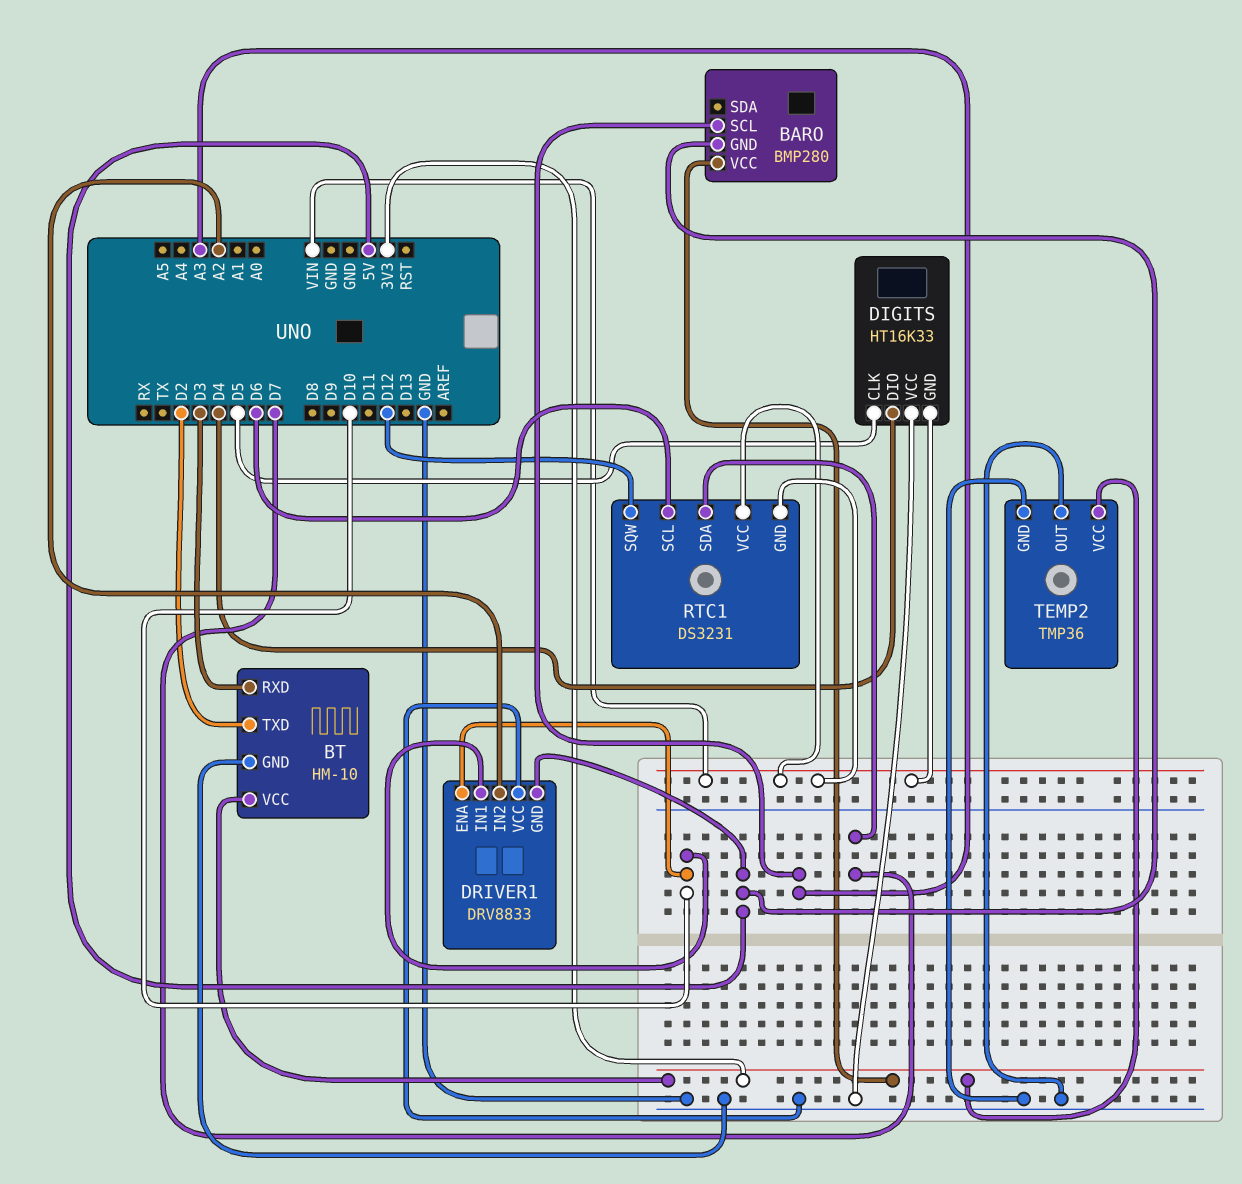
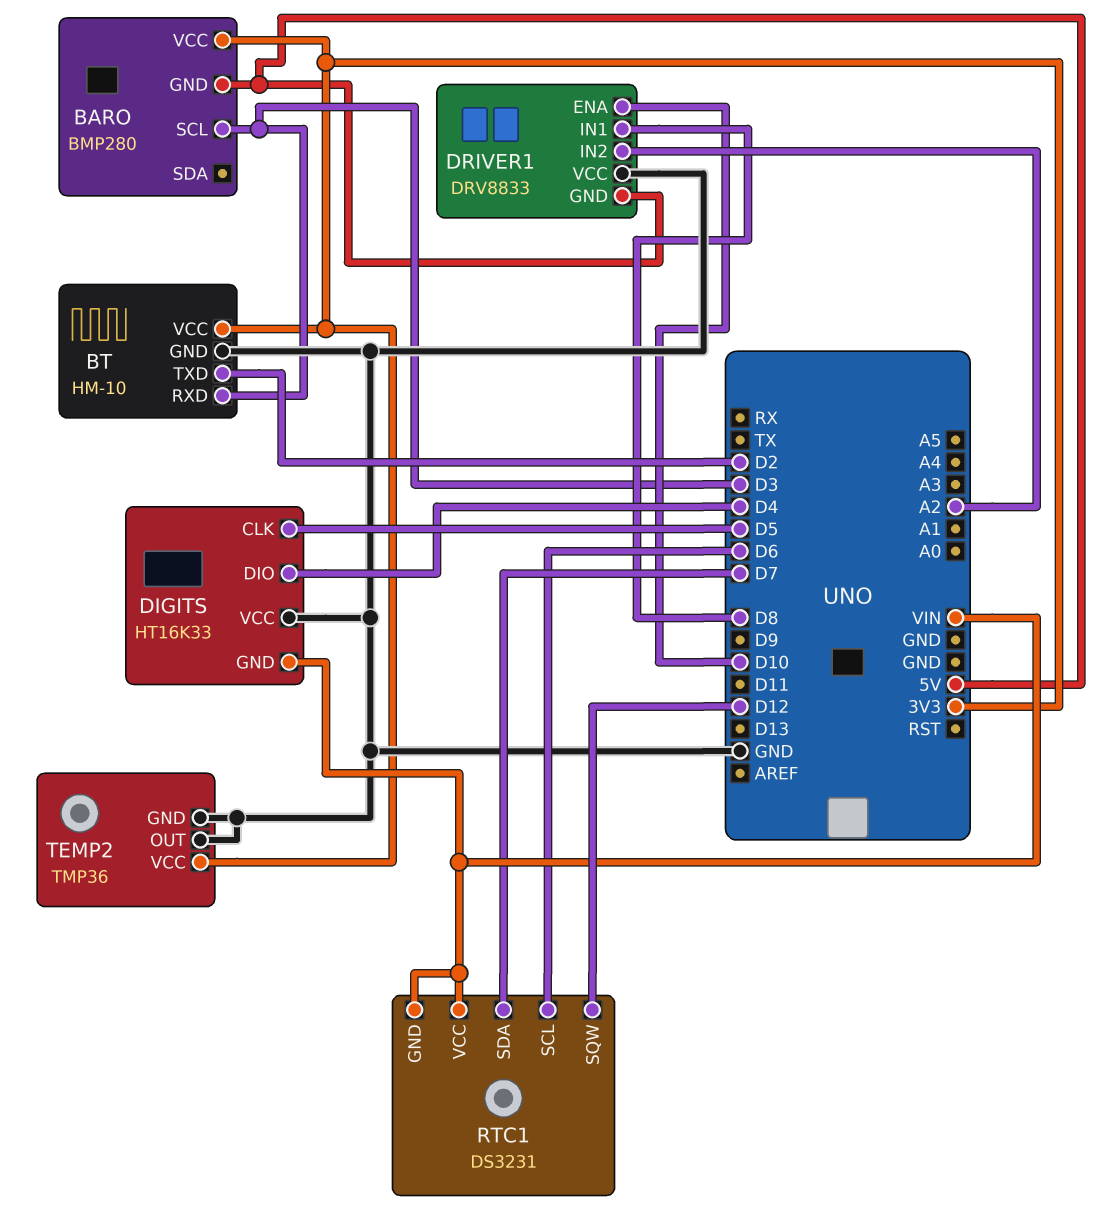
BARO pin SCL: A3 -> D3
DRIVER1 pin IN1: D10 -> D8

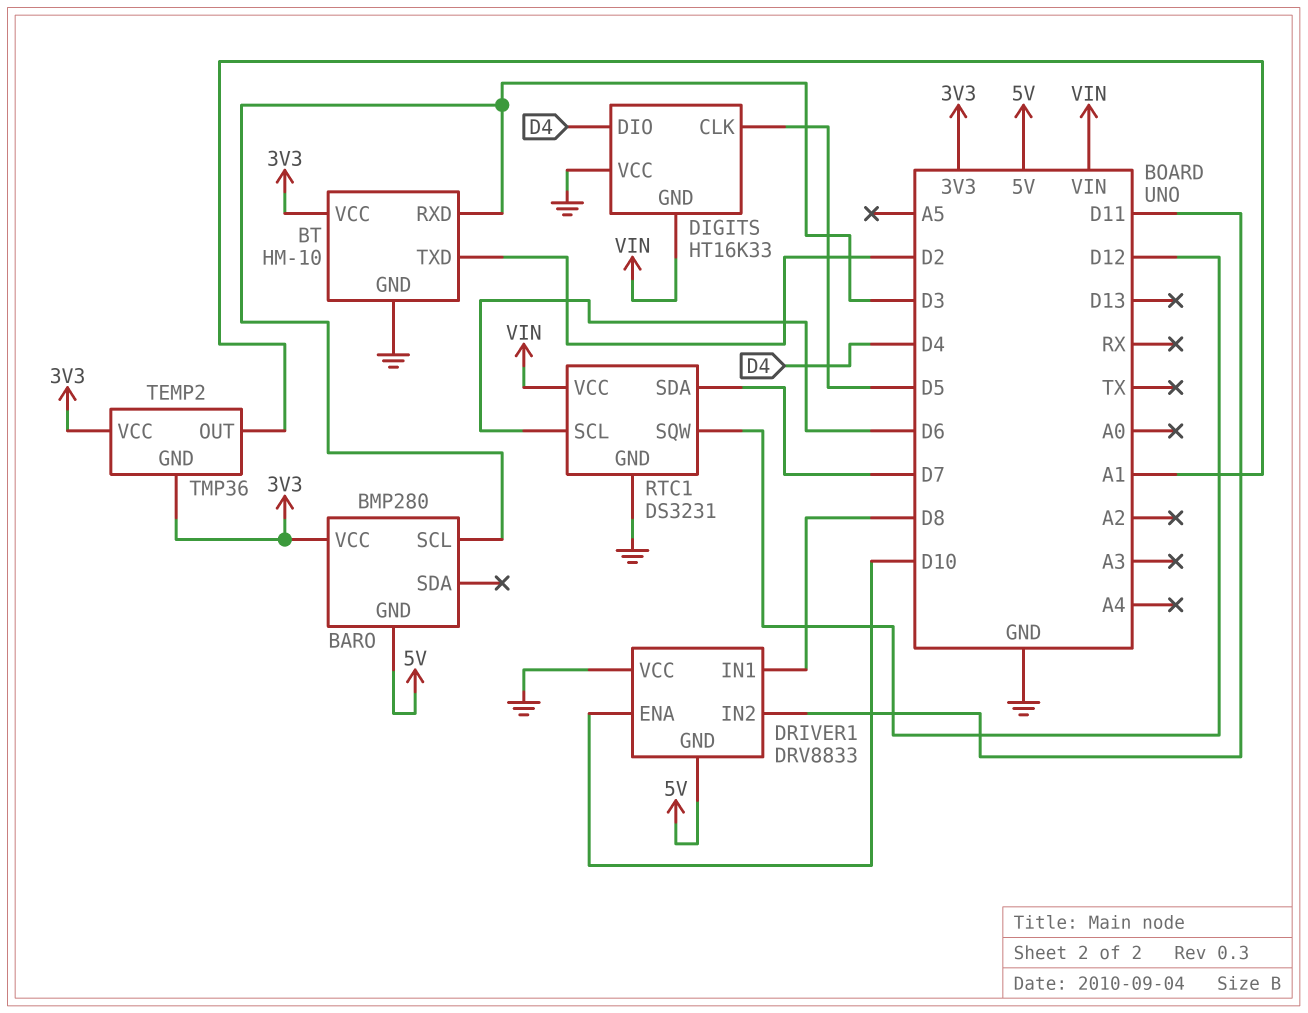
DRIVER1 pin IN2: A2 -> D11
RTC1 pin GND: VIN -> GND
TEMP2 pin GND: GND -> 3V3
TEMP2 pin OUT: GND -> A1

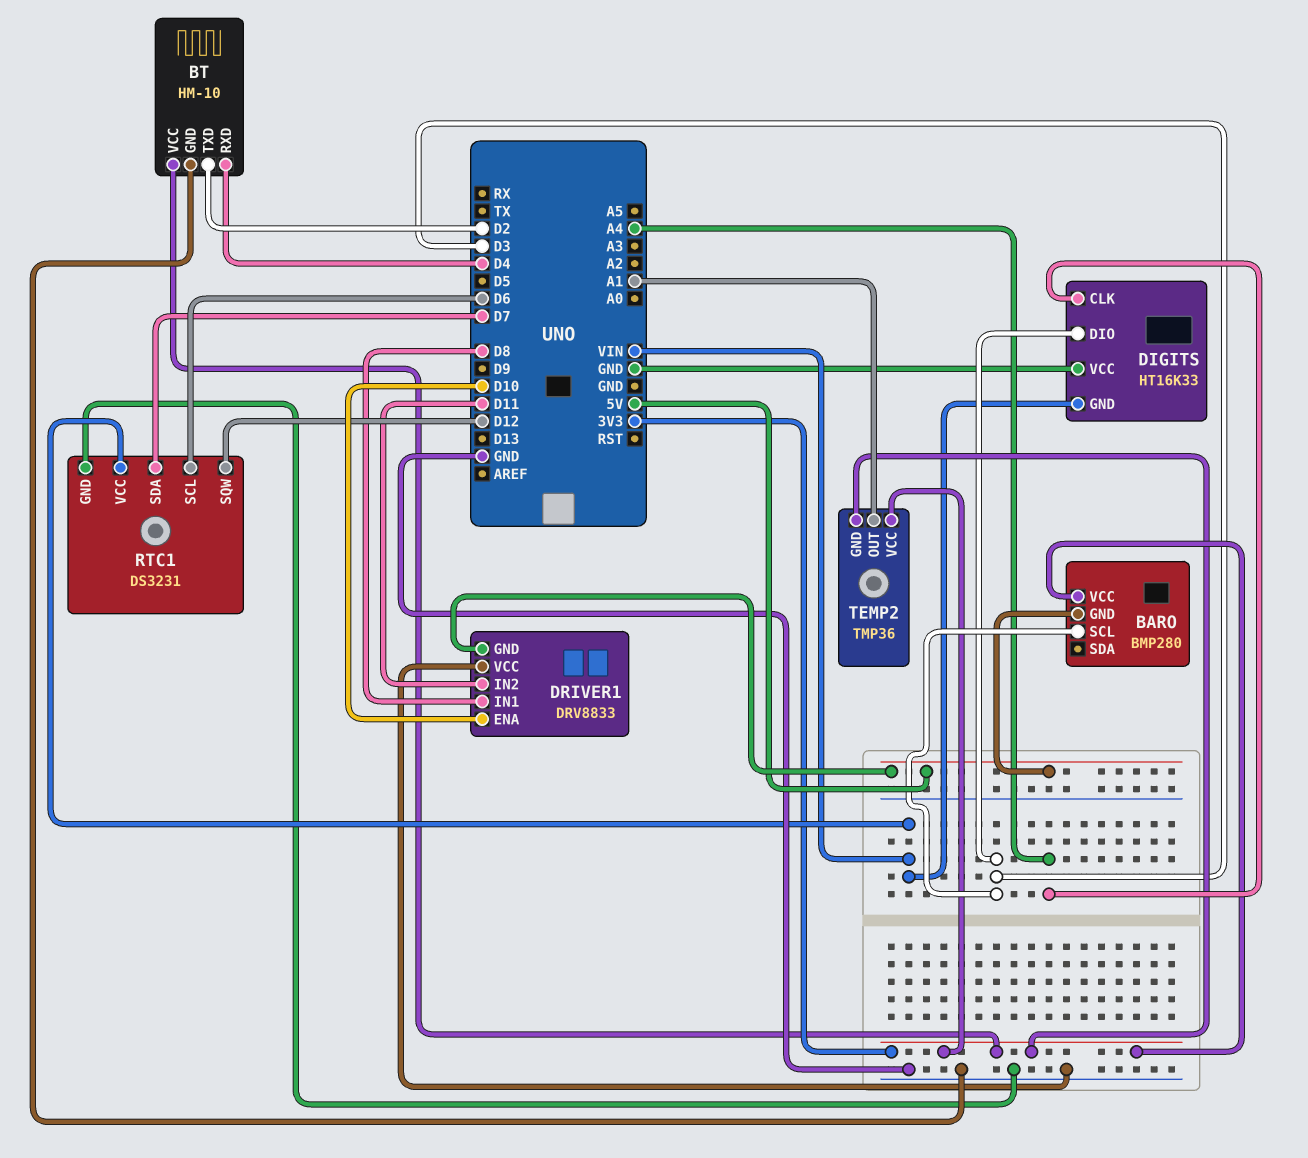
BT pin RXD: D3 -> D4
DIGITS pin CLK: D5 -> A4
DIGITS pin DIO: D4 -> D3

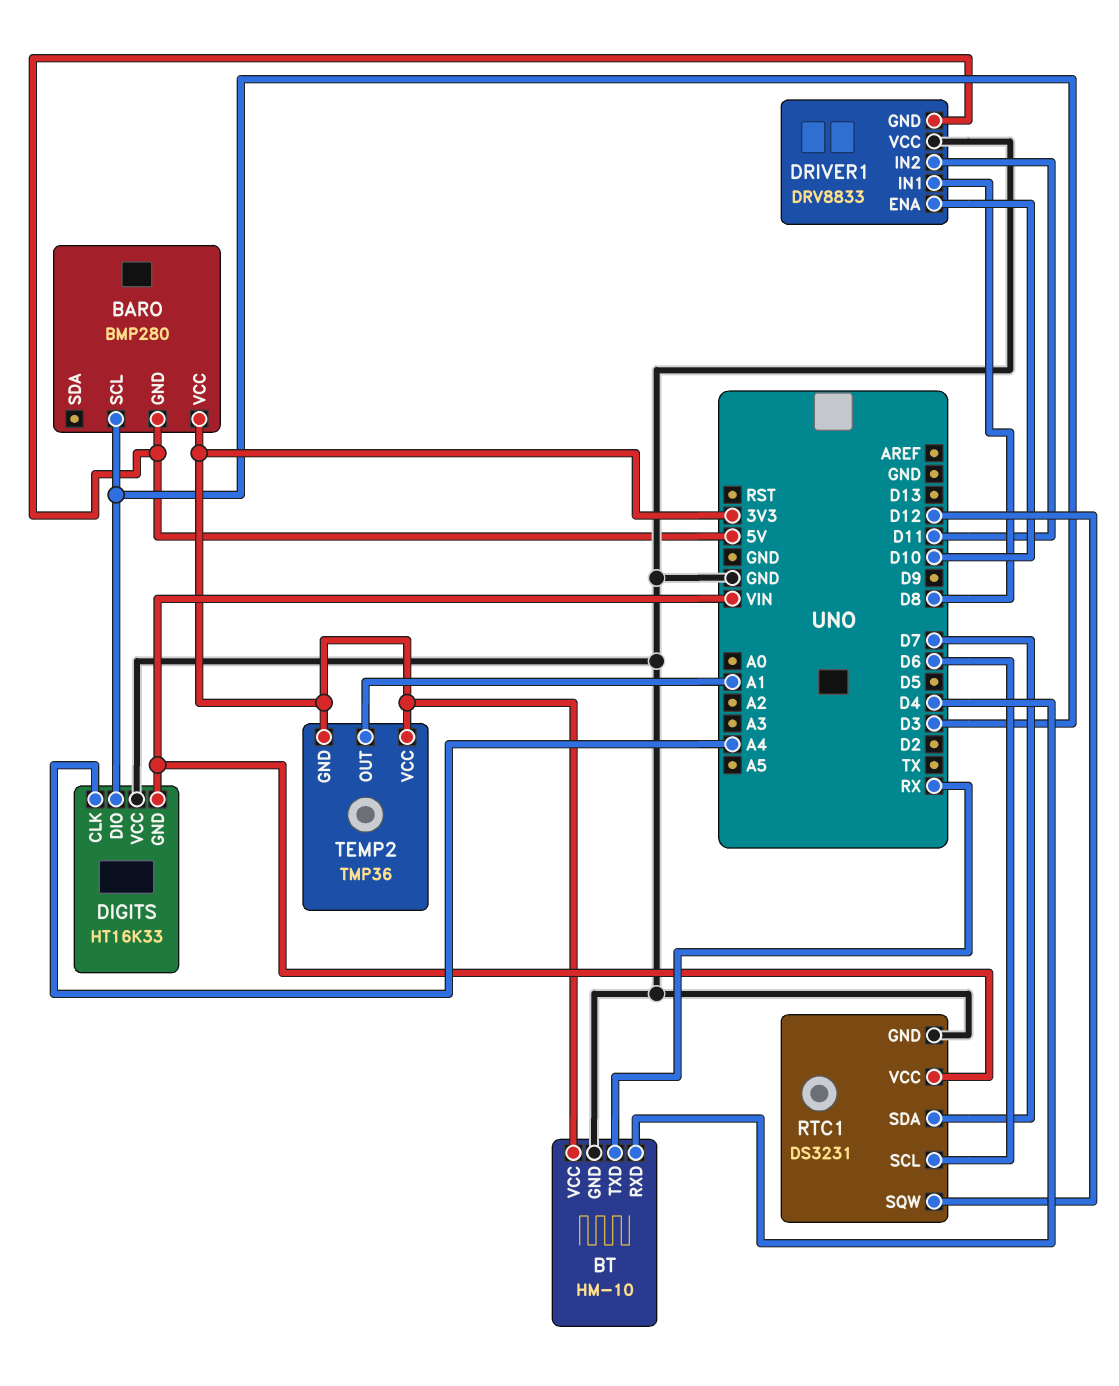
BT pin TXD: D2 -> RX

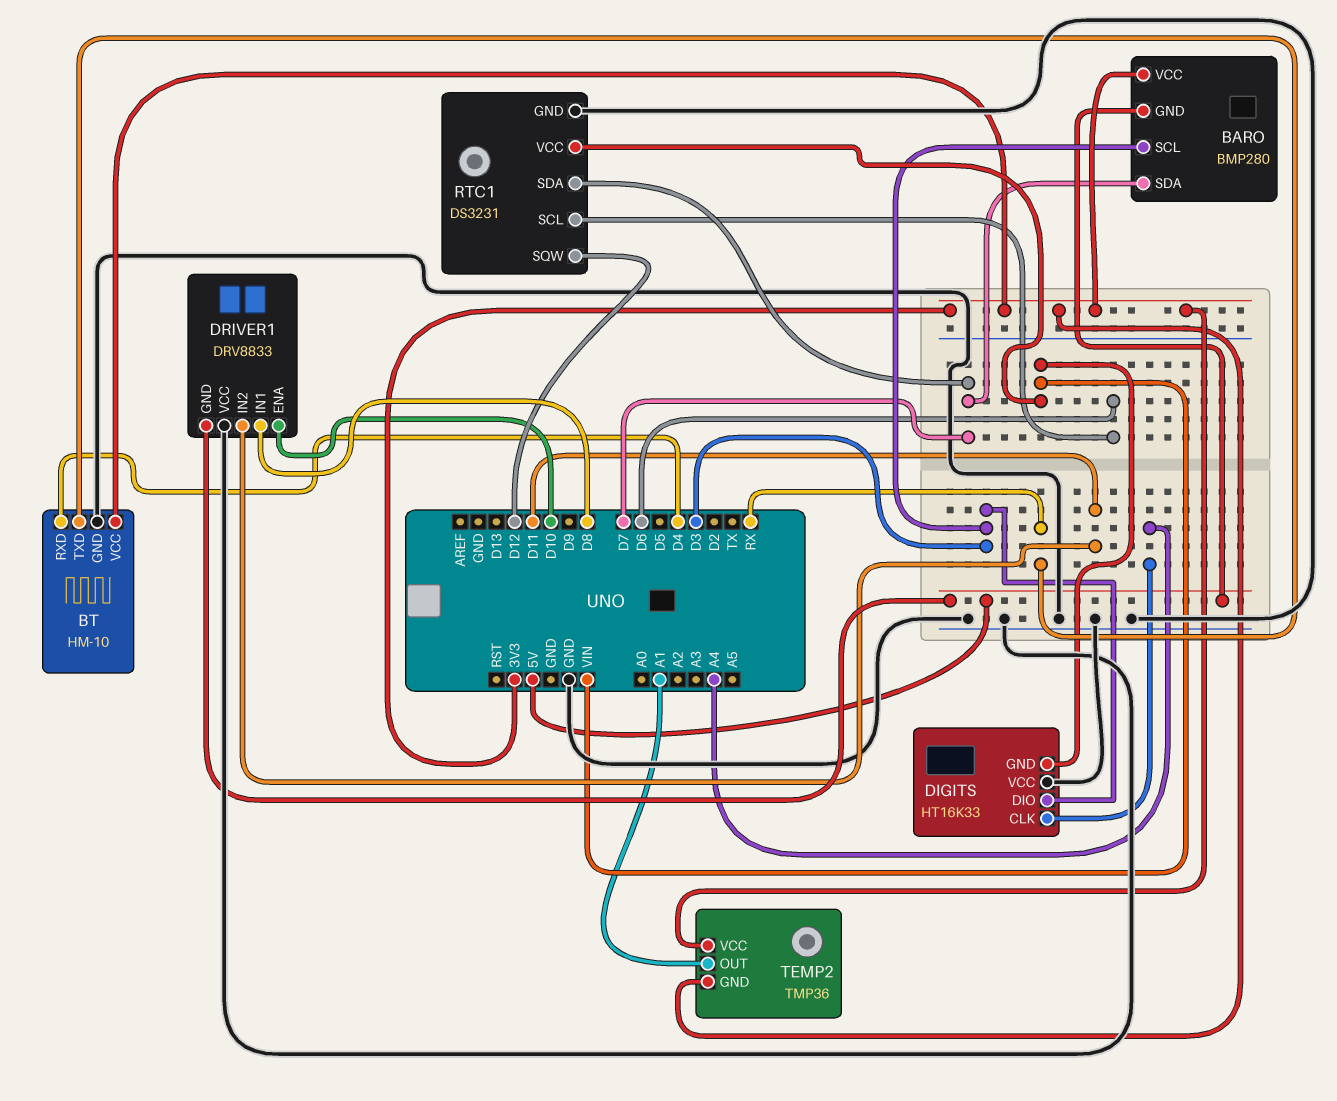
BARO pin SDA: none -> D7

